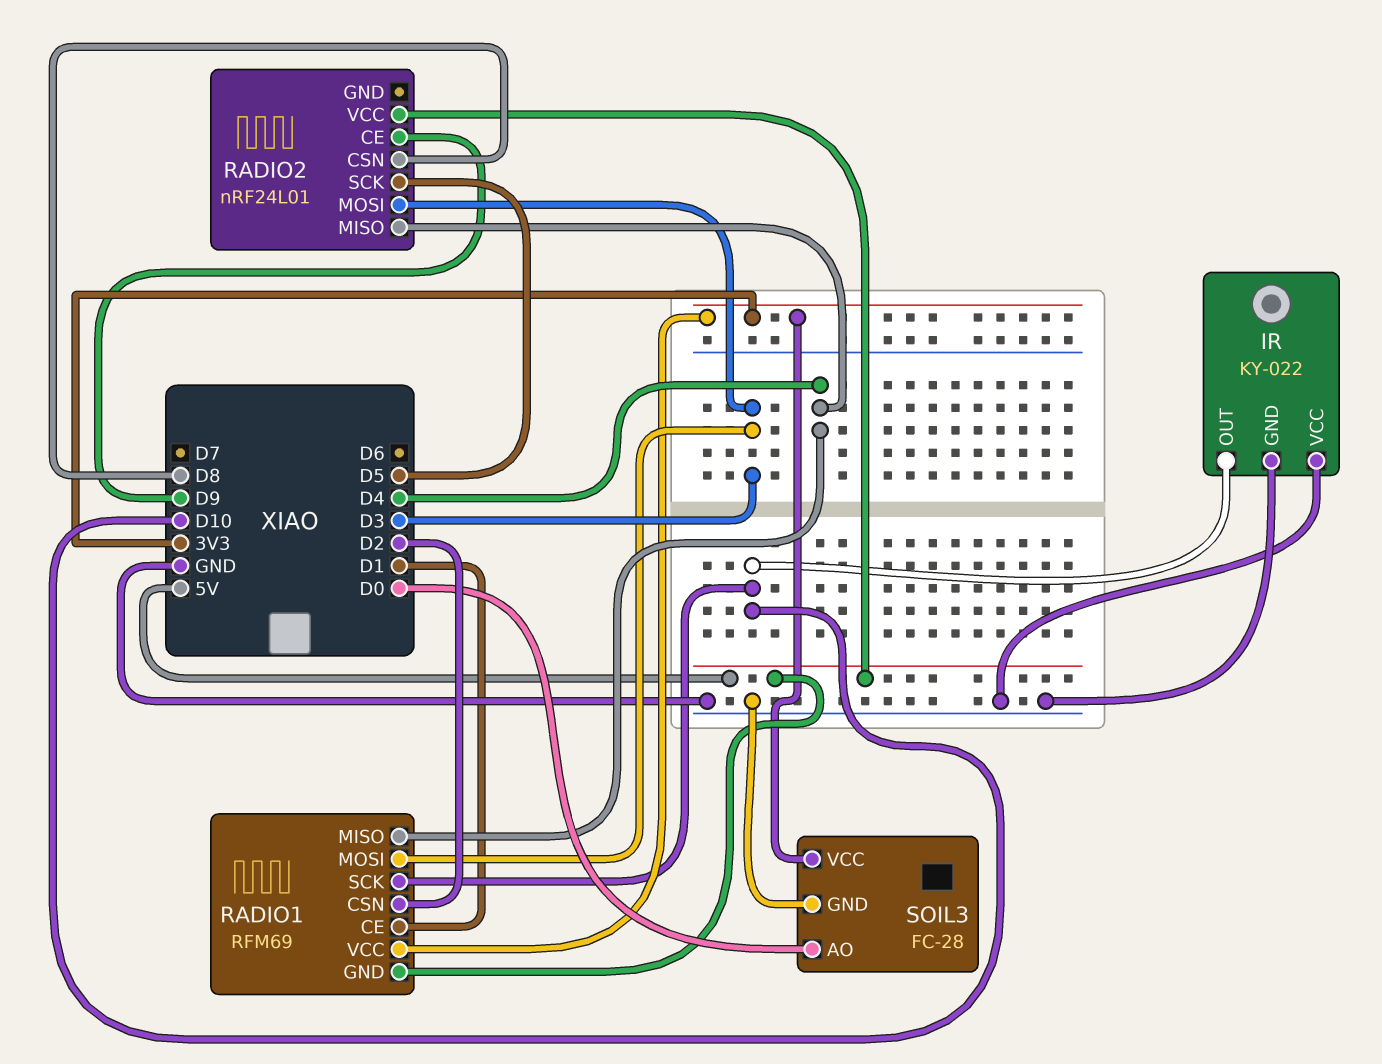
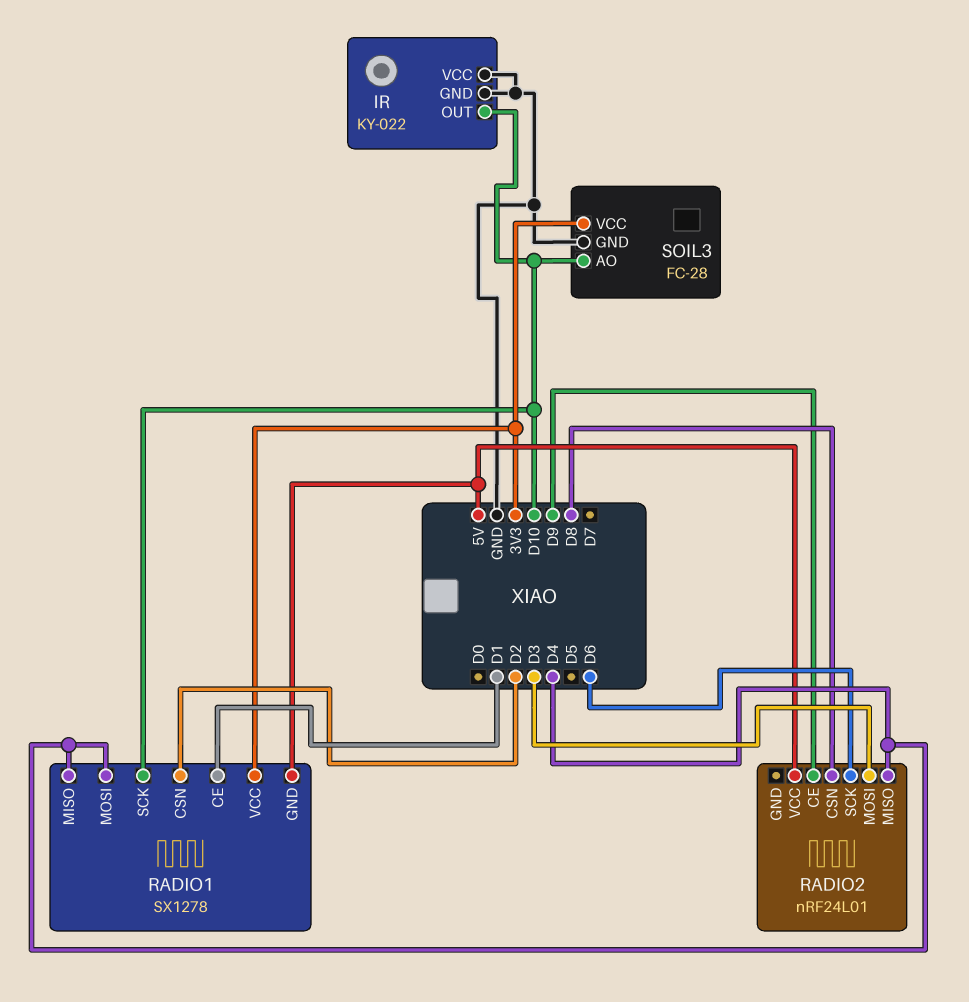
RADIO1: RFM69 -> SX1278
RADIO1 pin MOSI: D3 -> D4
RADIO2 pin SCK: D5 -> D6
SOIL3 pin AO: D0 -> D10

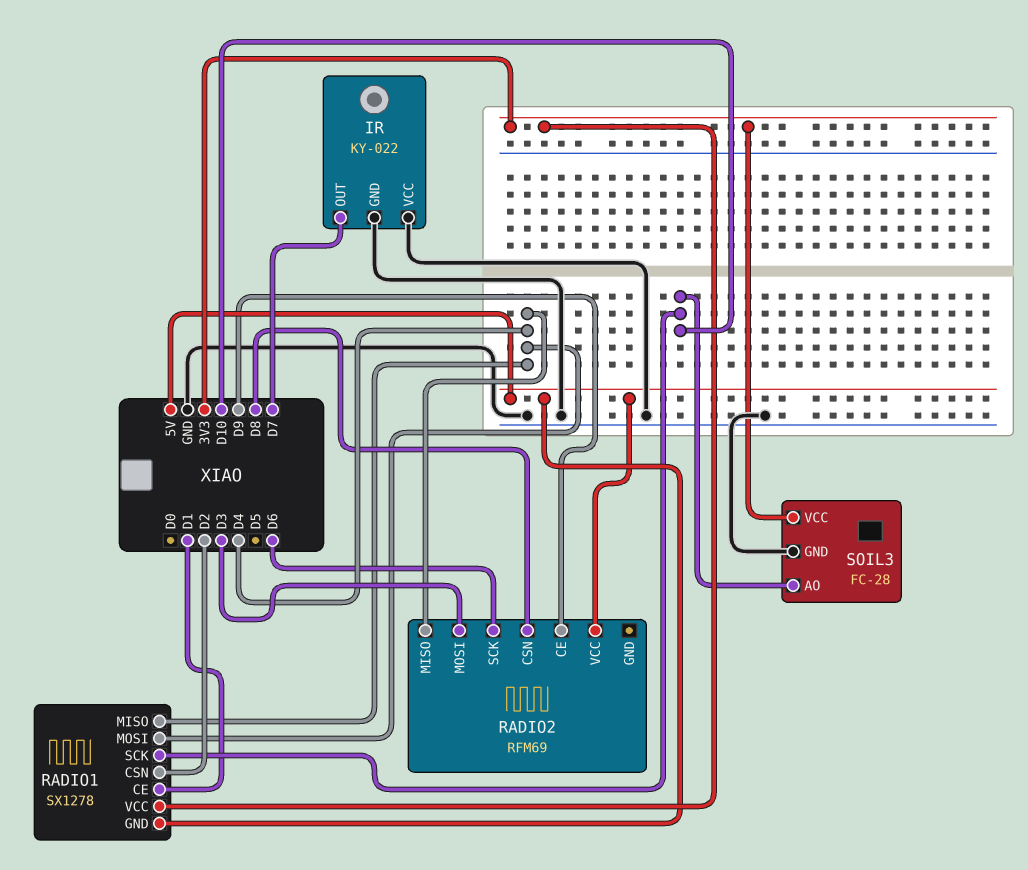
IR pin OUT: D10 -> D7
RADIO2: nRF24L01 -> RFM69

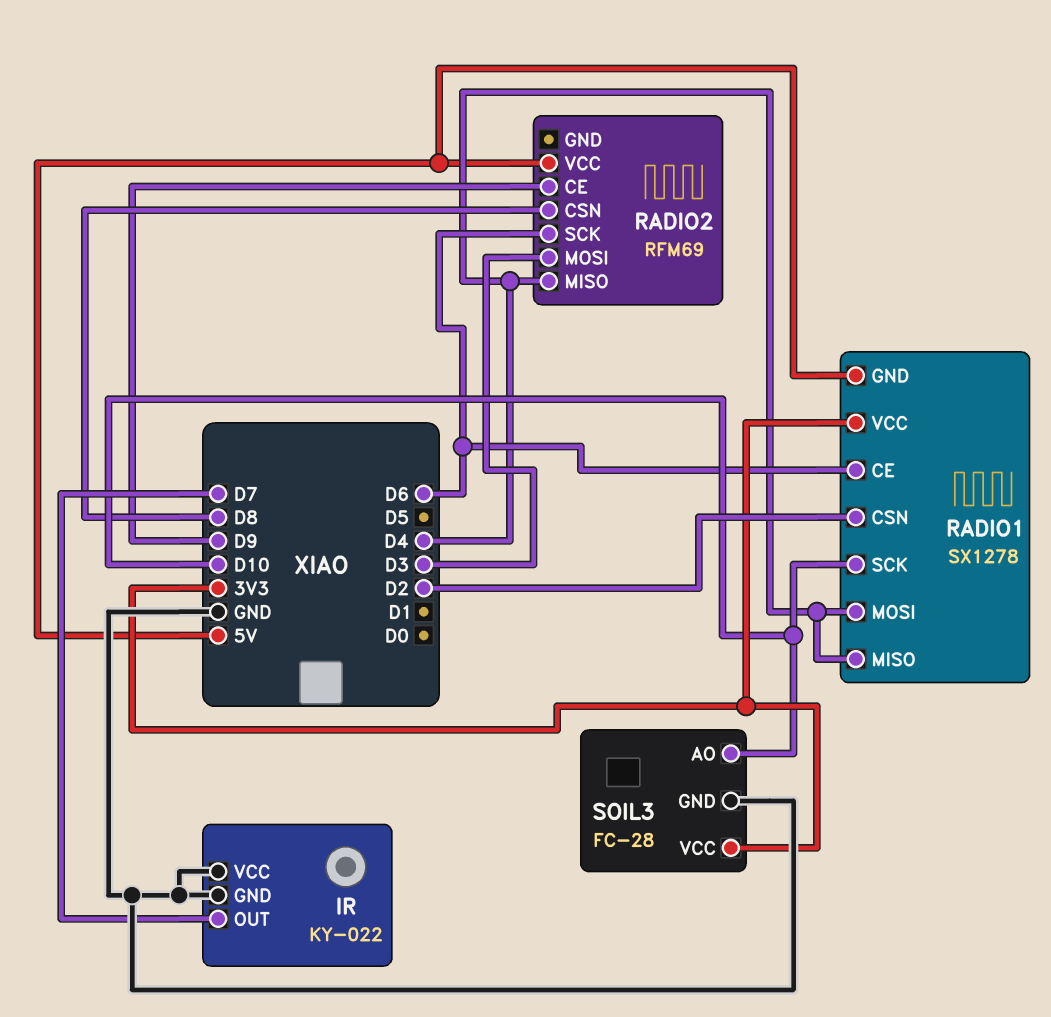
RADIO1 pin CE: D1 -> D6

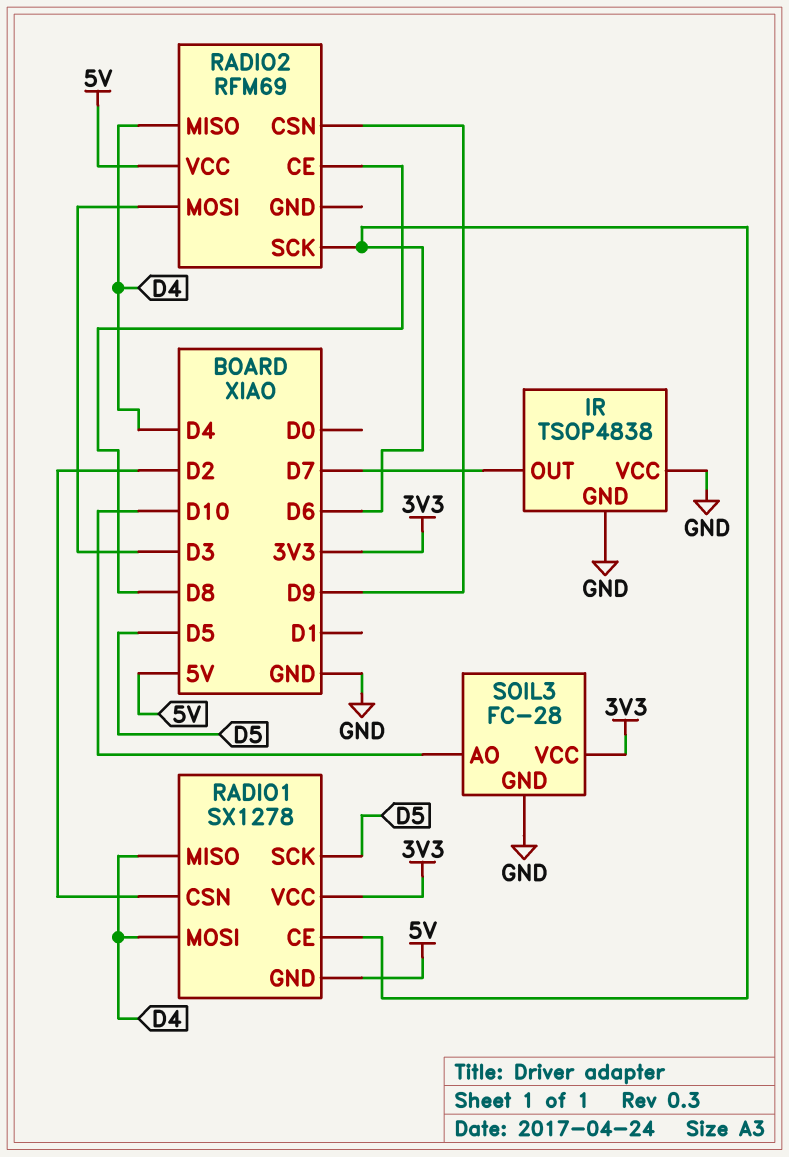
IR: KY-022 -> TSOP4838
RADIO1 pin SCK: D10 -> D5
RADIO2 pin CE: D9 -> D8
RADIO2 pin CSN: D8 -> D9

